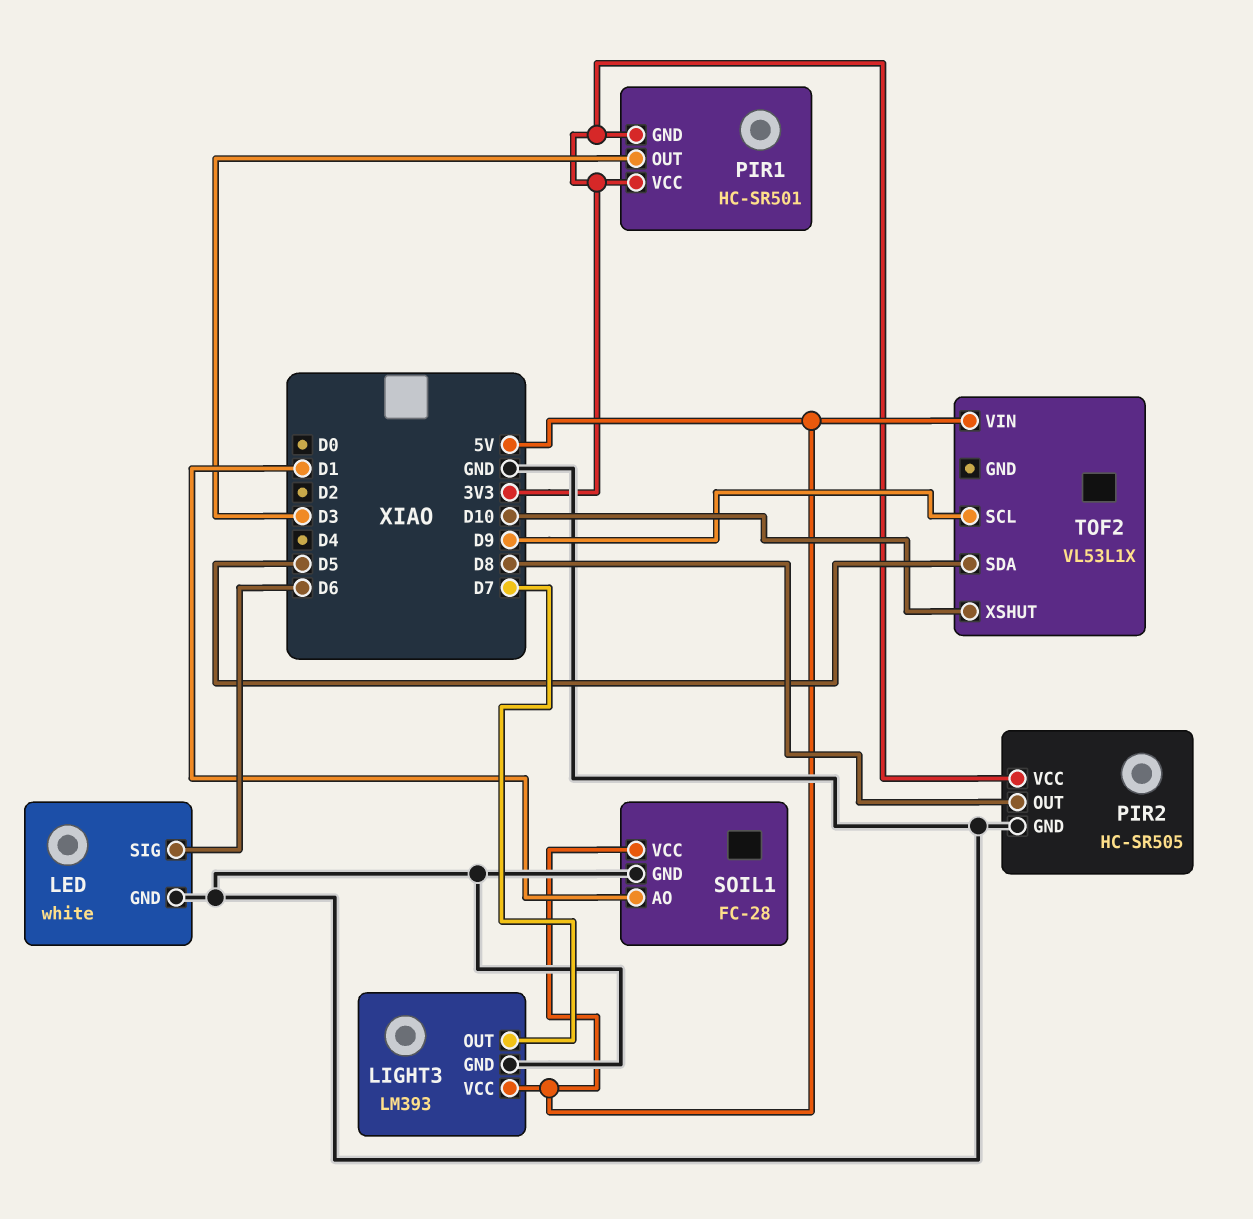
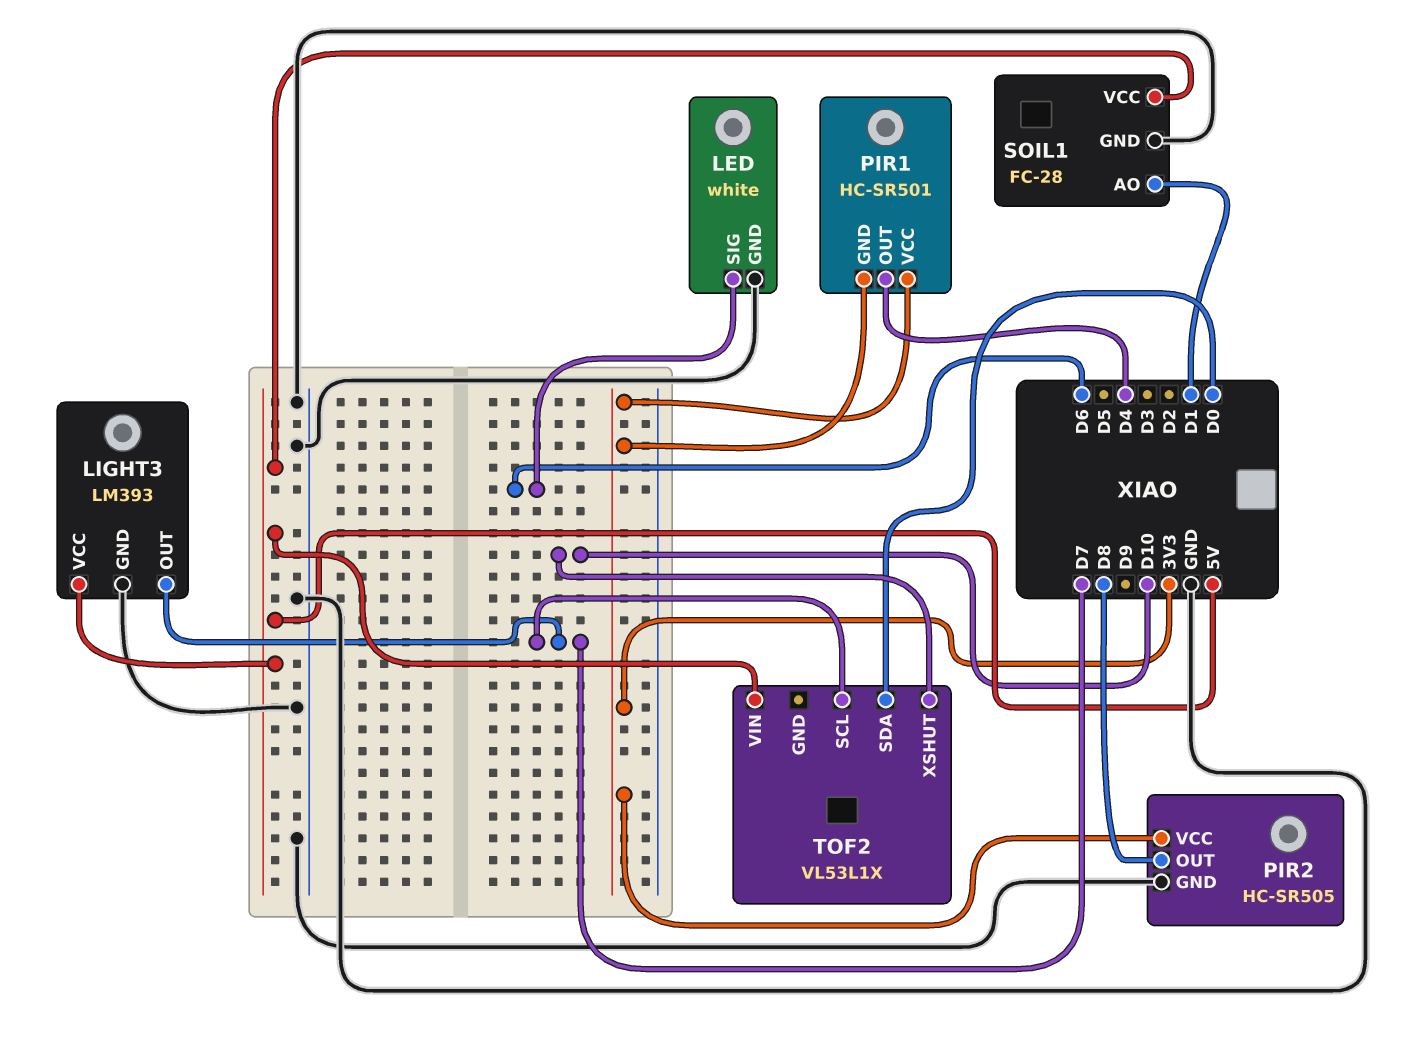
PIR1 pin OUT: D3 -> D4
TOF2 pin SCL: D9 -> D7
TOF2 pin SDA: D5 -> D0

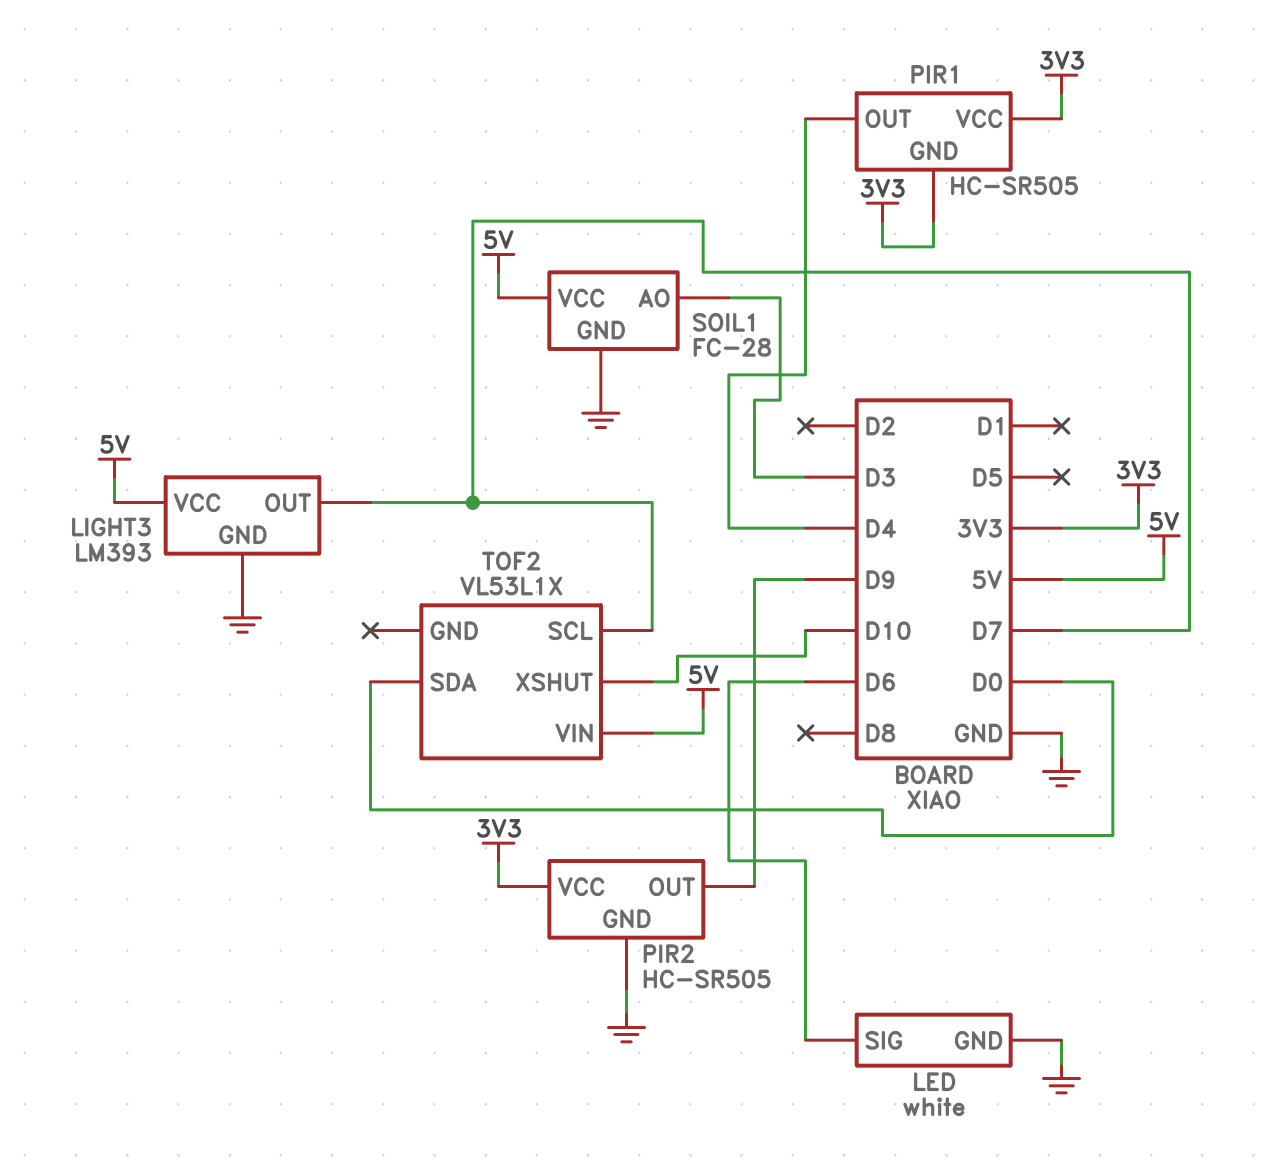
PIR1: HC-SR501 -> HC-SR505
PIR2 pin OUT: D8 -> D9
SOIL1 pin AO: D1 -> D3

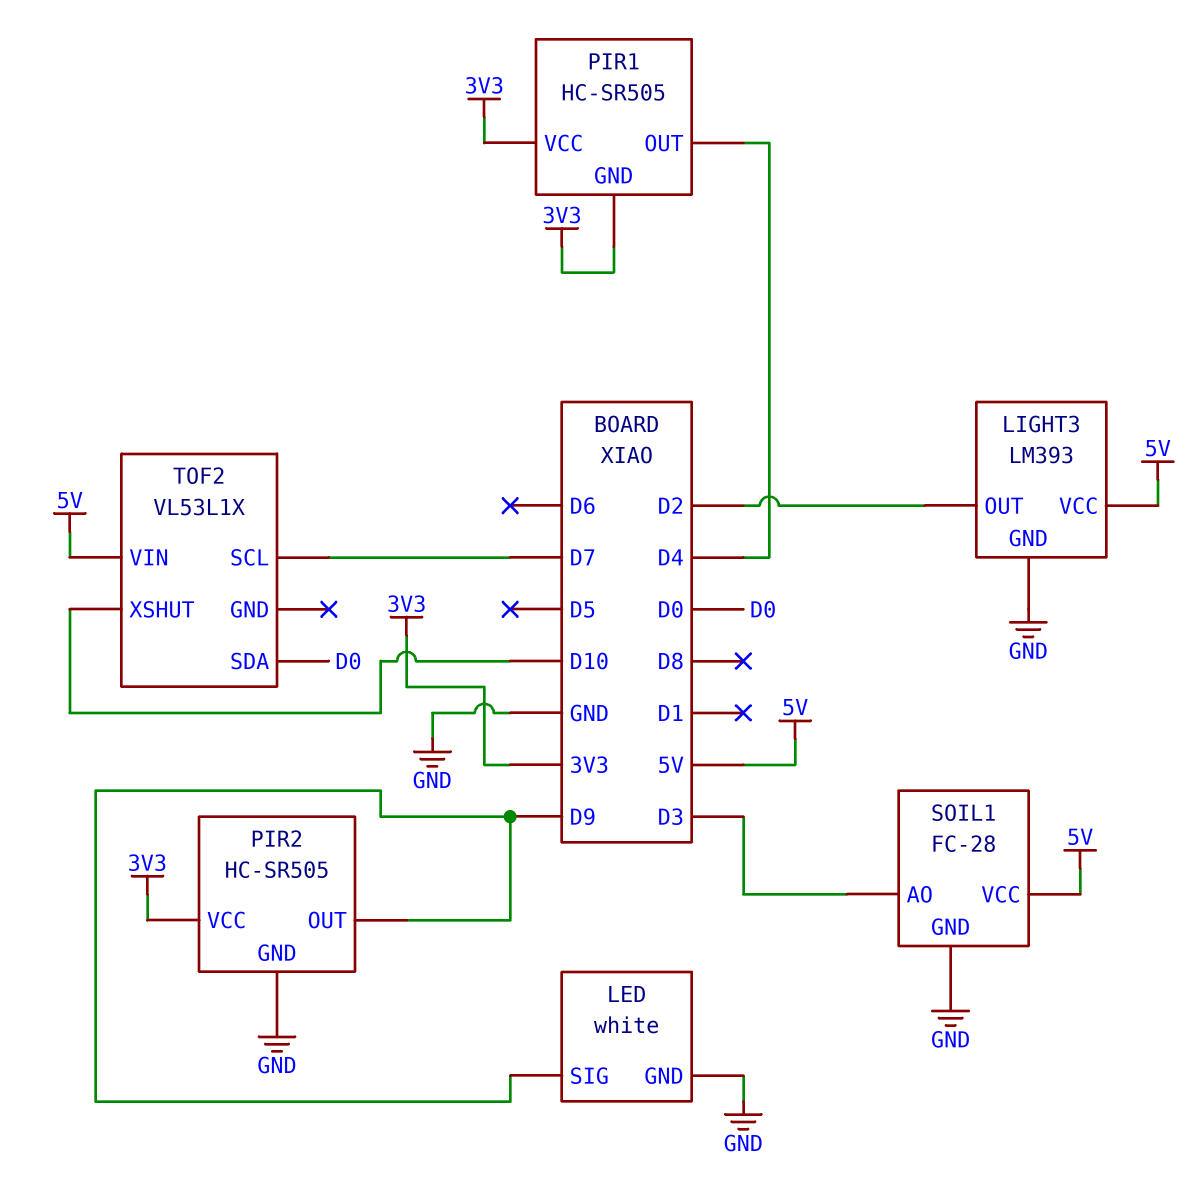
LED pin SIG: D6 -> D9
LIGHT3 pin OUT: D7 -> D2

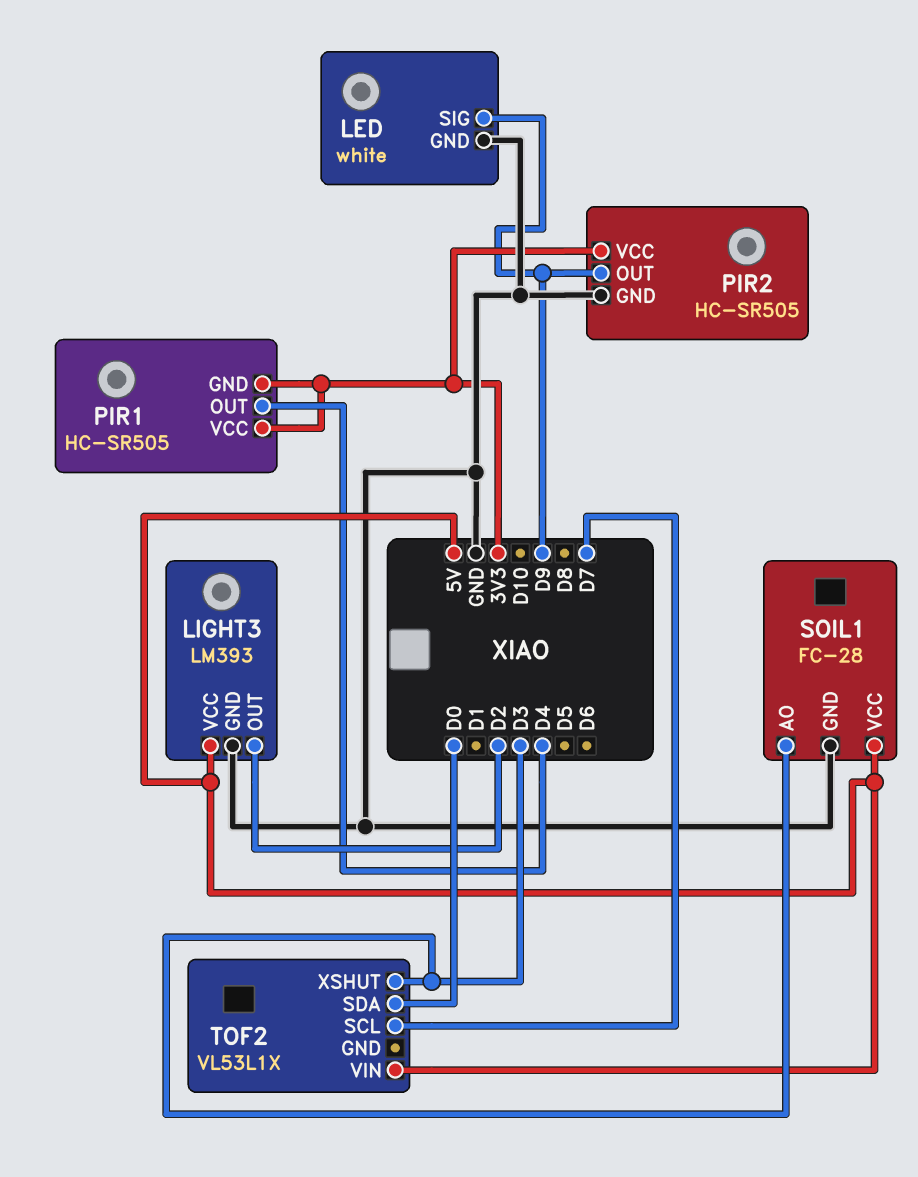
TOF2 pin XSHUT: D10 -> D3

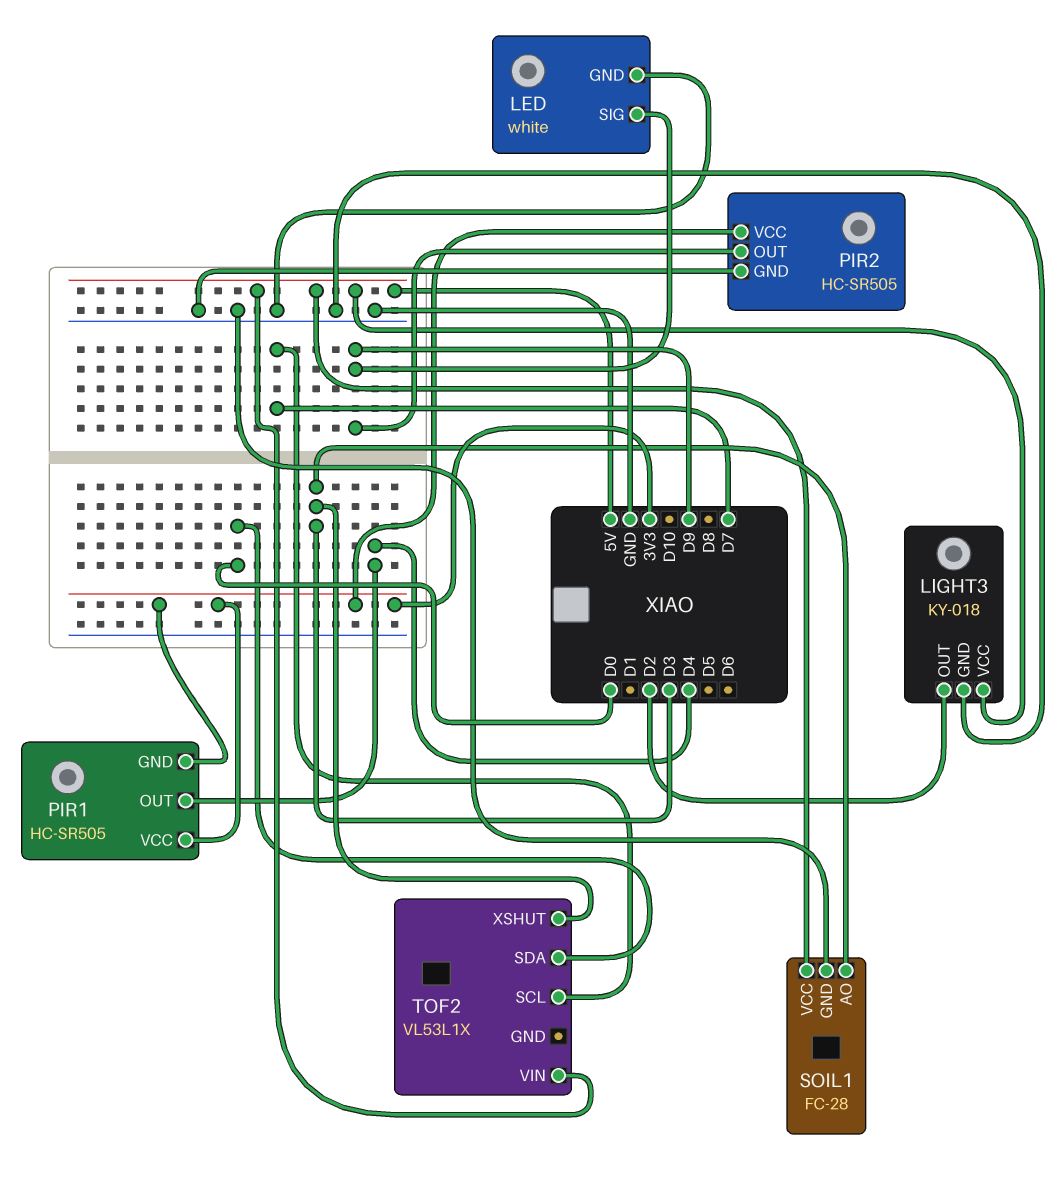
LIGHT3: LM393 -> KY-018

